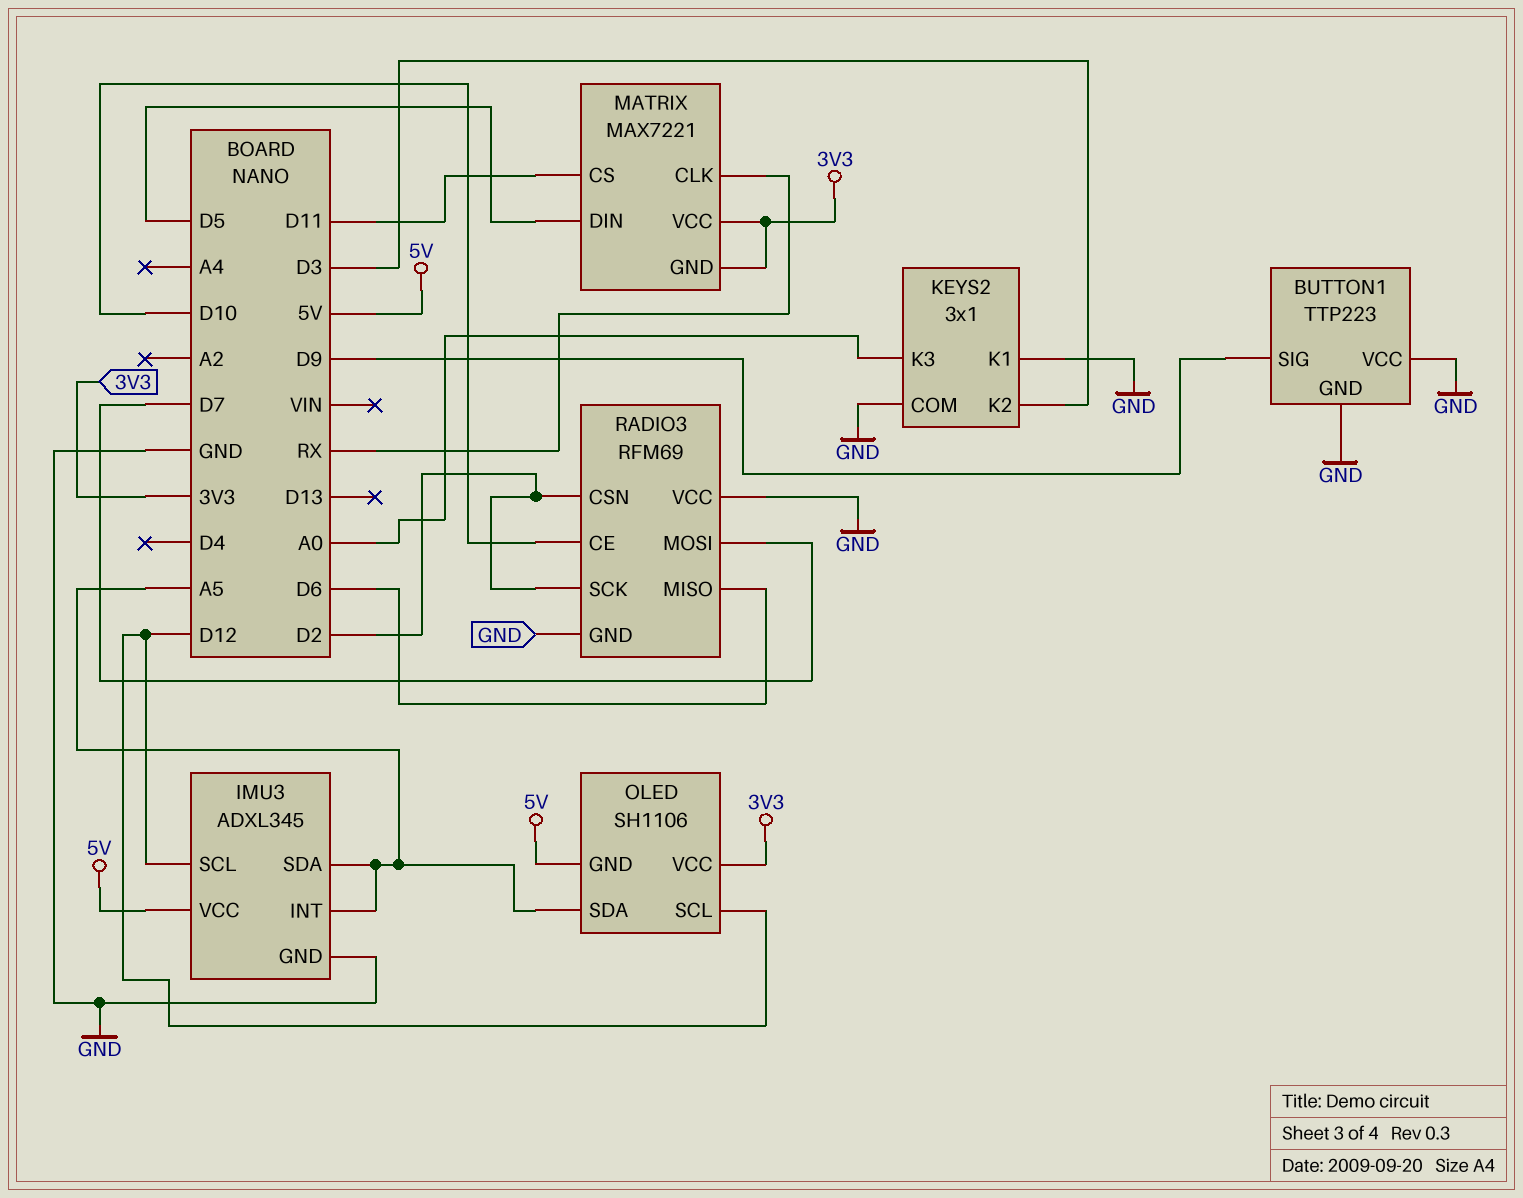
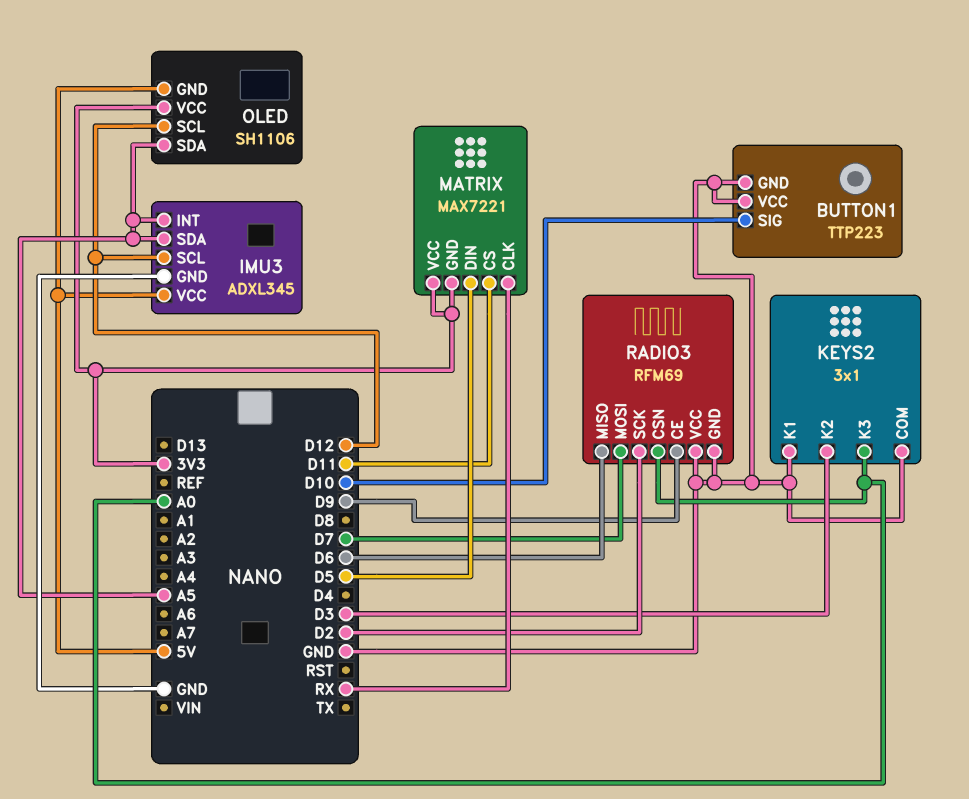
BUTTON1 pin SIG: D9 -> D10
RADIO3 pin CE: D10 -> D9
RADIO3 pin CSN: D2 -> A0

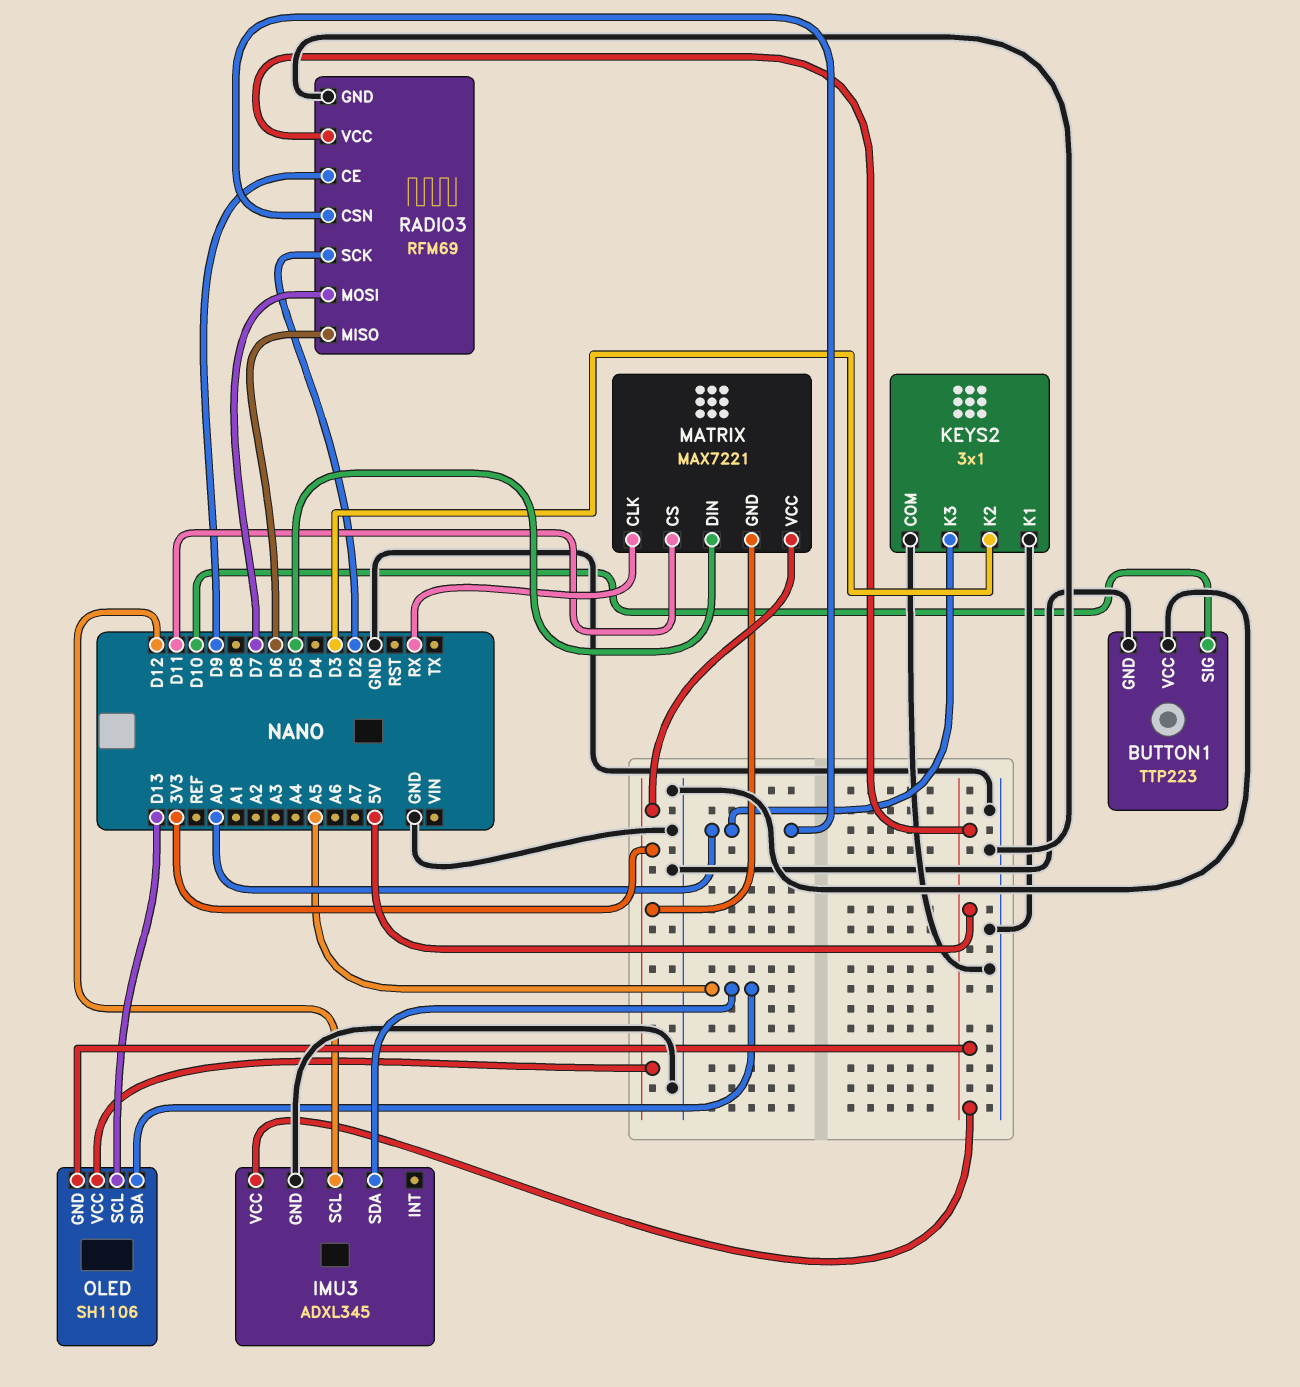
IMU3 pin INT: A5 -> none
OLED pin SCL: D12 -> D13
RADIO3 pin VCC: GND -> 5V

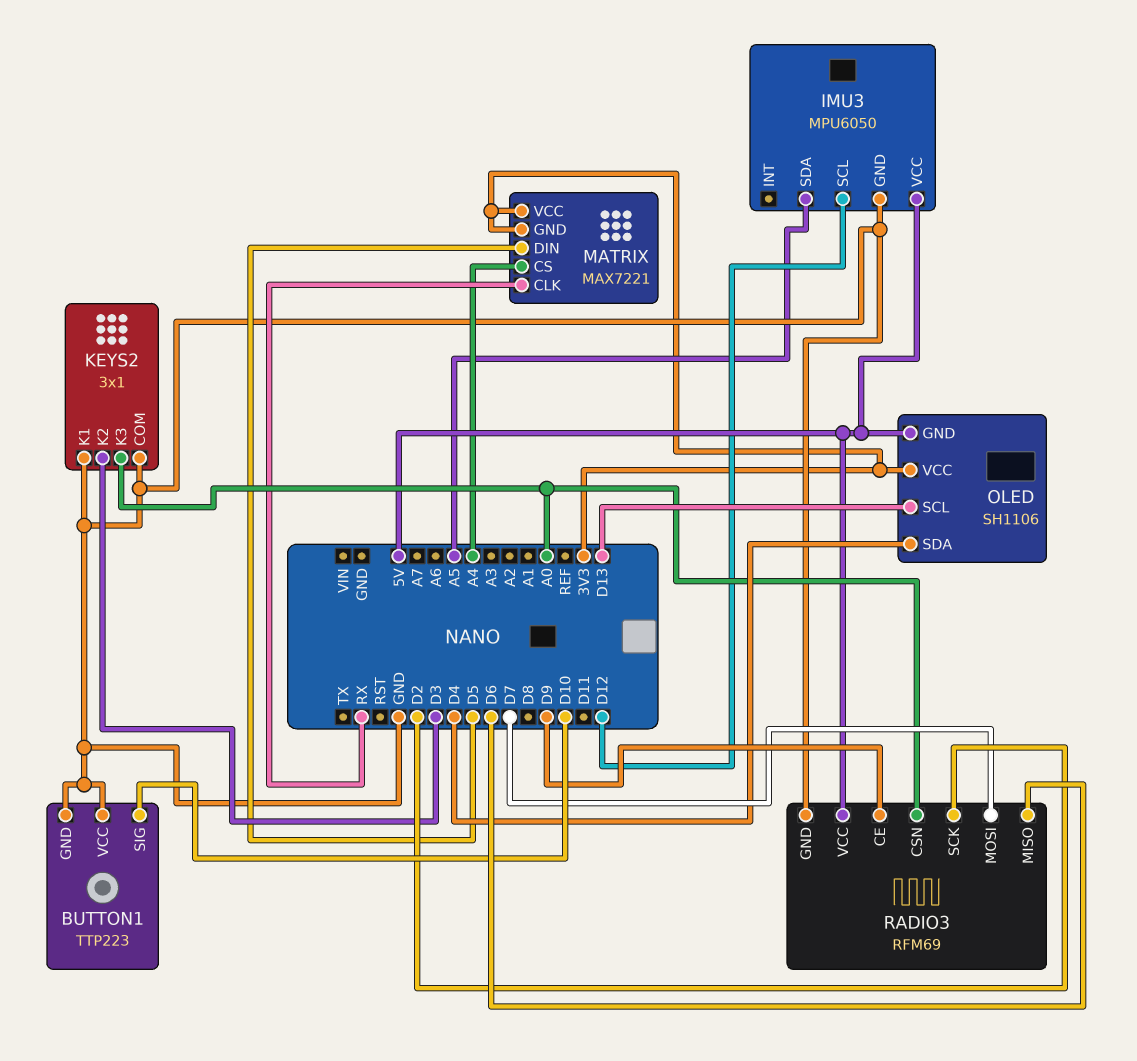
IMU3: ADXL345 -> MPU6050
MATRIX pin CS: D11 -> A4
OLED pin SDA: A5 -> D4

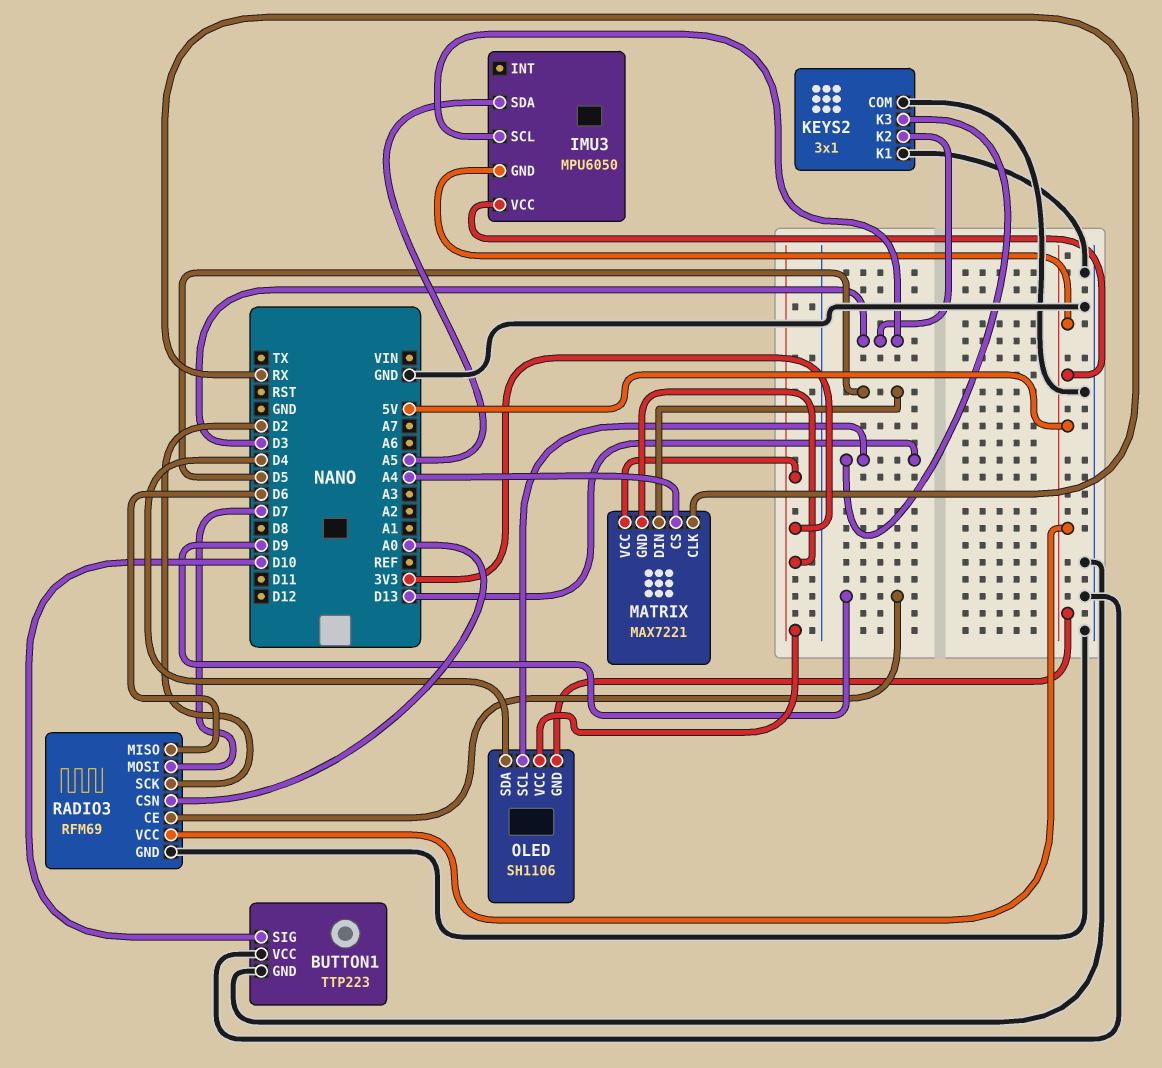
IMU3 pin GND: GND -> 5V
IMU3 pin SCL: D12 -> D3
KEYS2 pin K3: A0 -> D13

